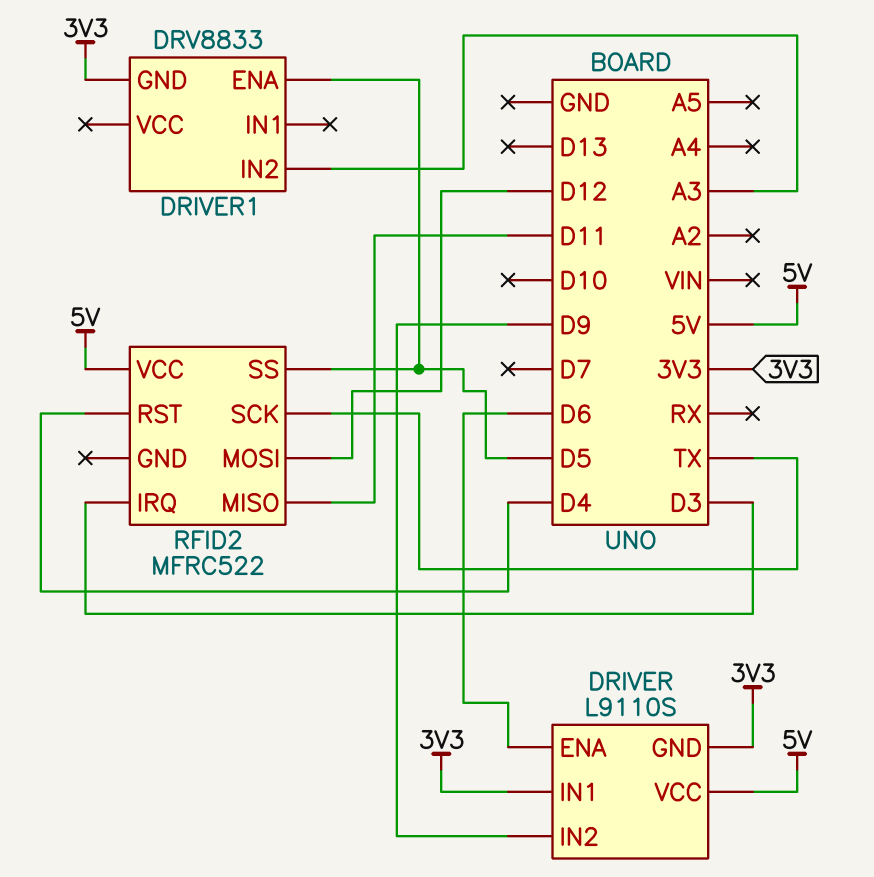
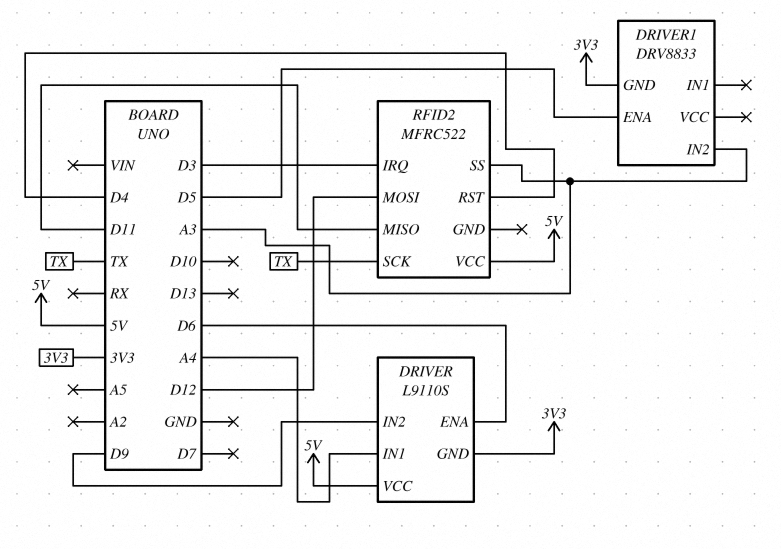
DRIVER pin IN1: 3V3 -> A4
RFID2 pin SS: D5 -> A3

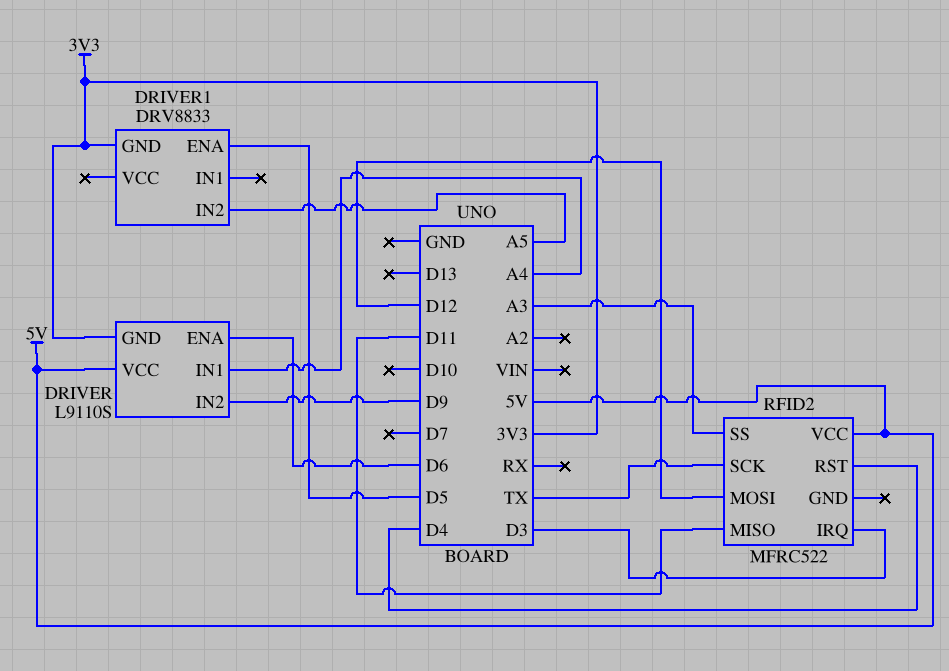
DRIVER1 pin IN2: A3 -> A5

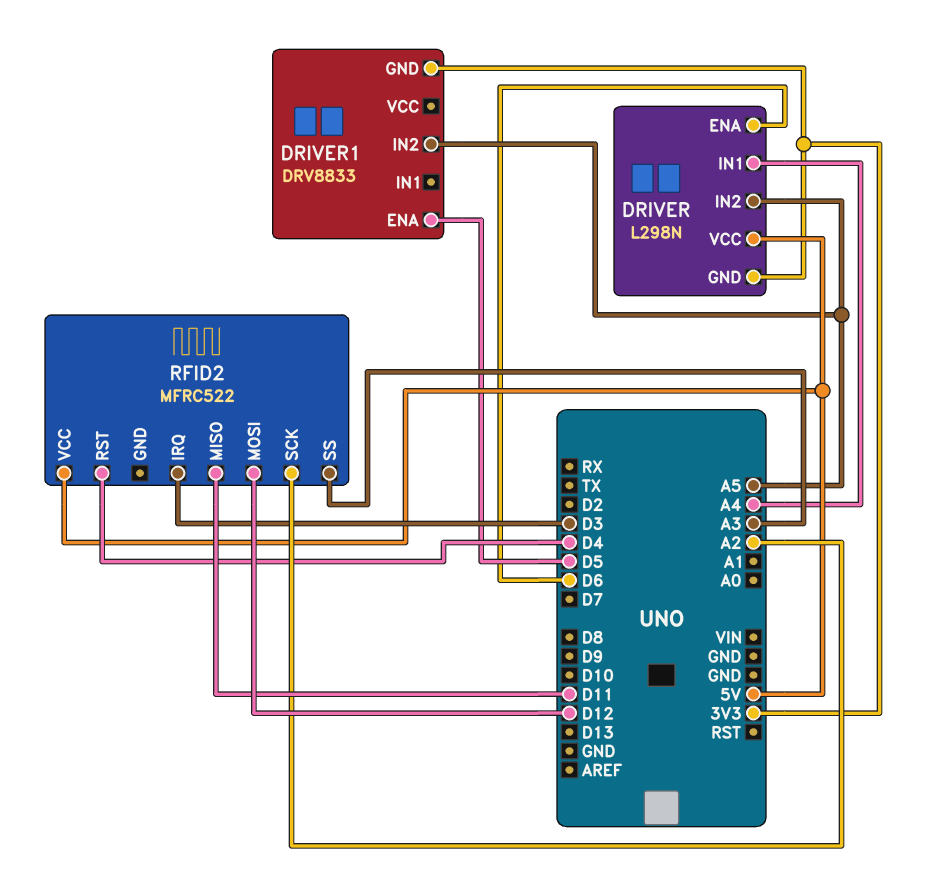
DRIVER: L9110S -> L298N
DRIVER pin IN2: D9 -> A5
RFID2 pin SCK: TX -> A2

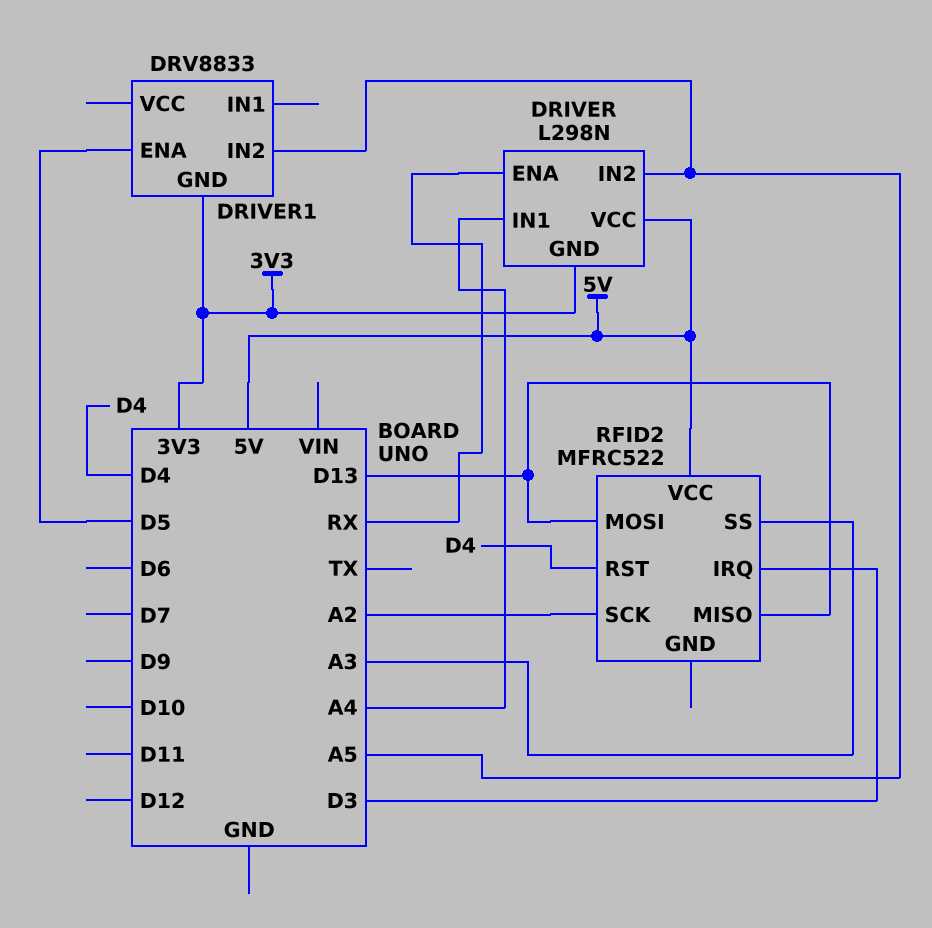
DRIVER pin ENA: D6 -> RX
RFID2 pin MISO: D11 -> D13
RFID2 pin MOSI: D12 -> D13

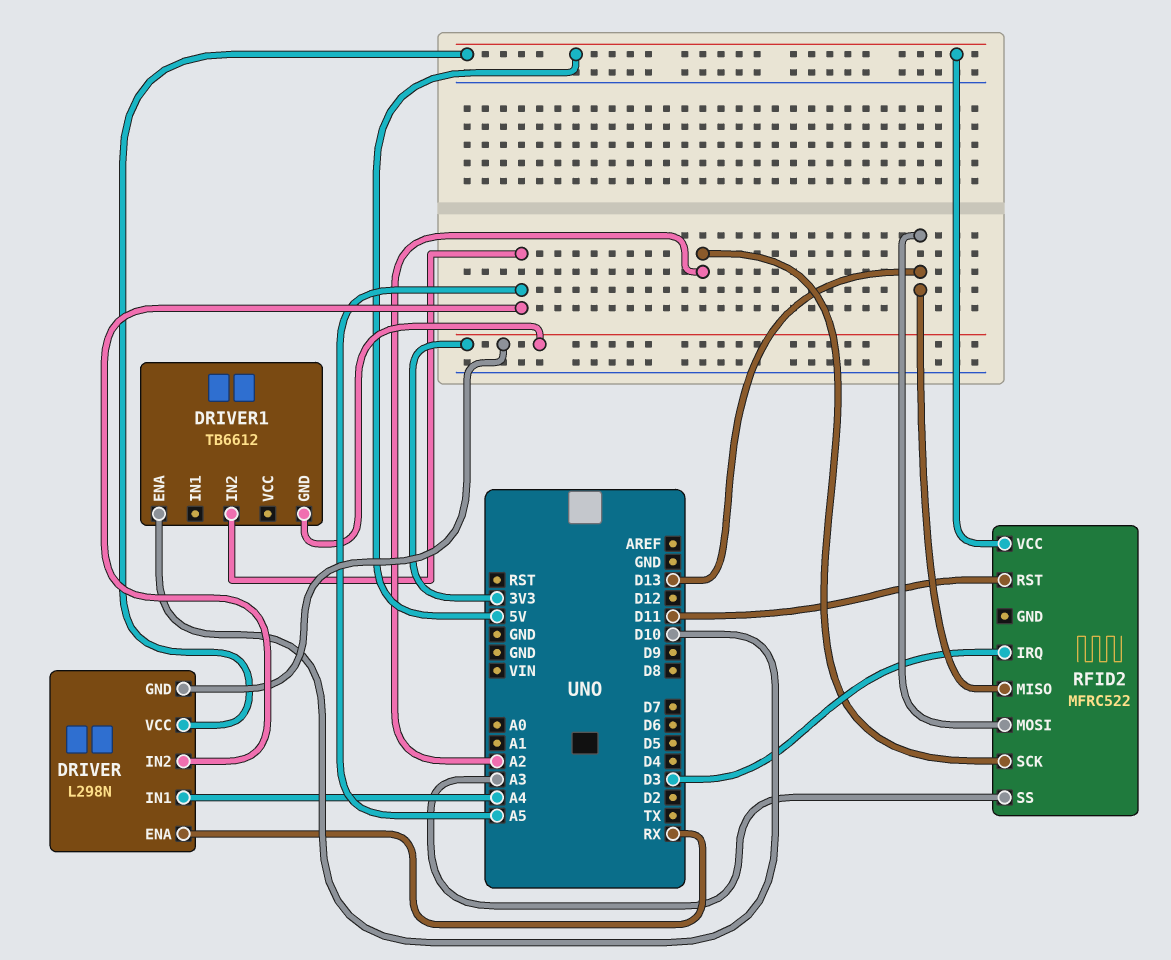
DRIVER1: DRV8833 -> TB6612
DRIVER1 pin ENA: D5 -> D10
RFID2 pin RST: D4 -> D11

